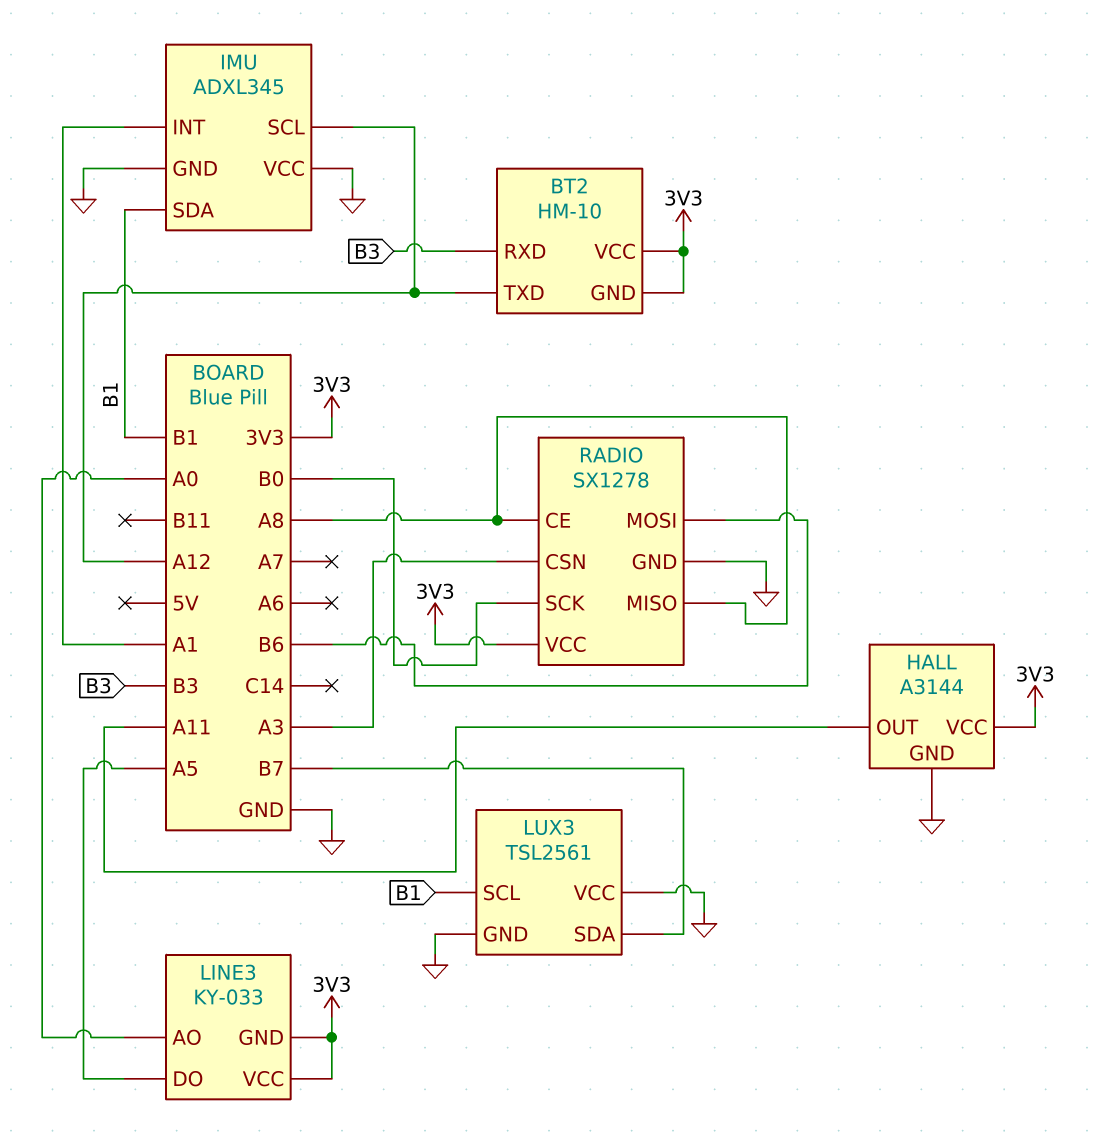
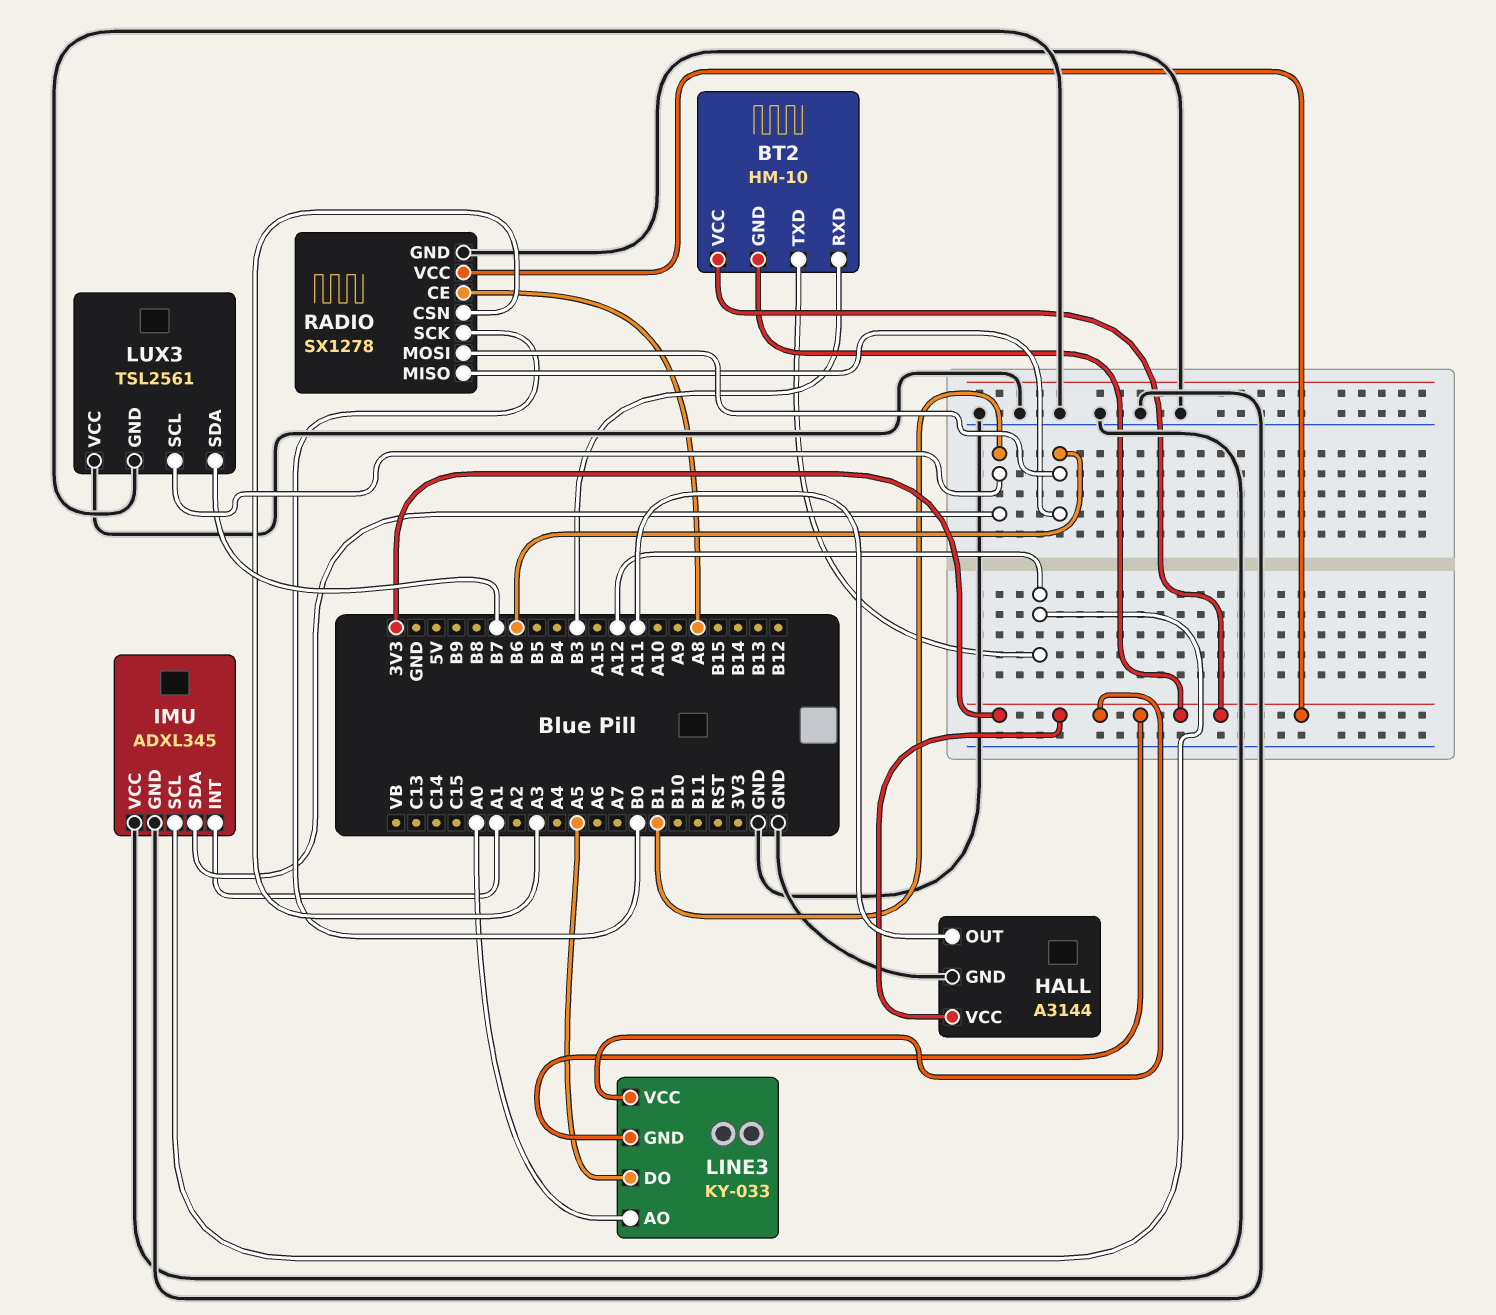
RADIO pin MISO: A8 -> B6

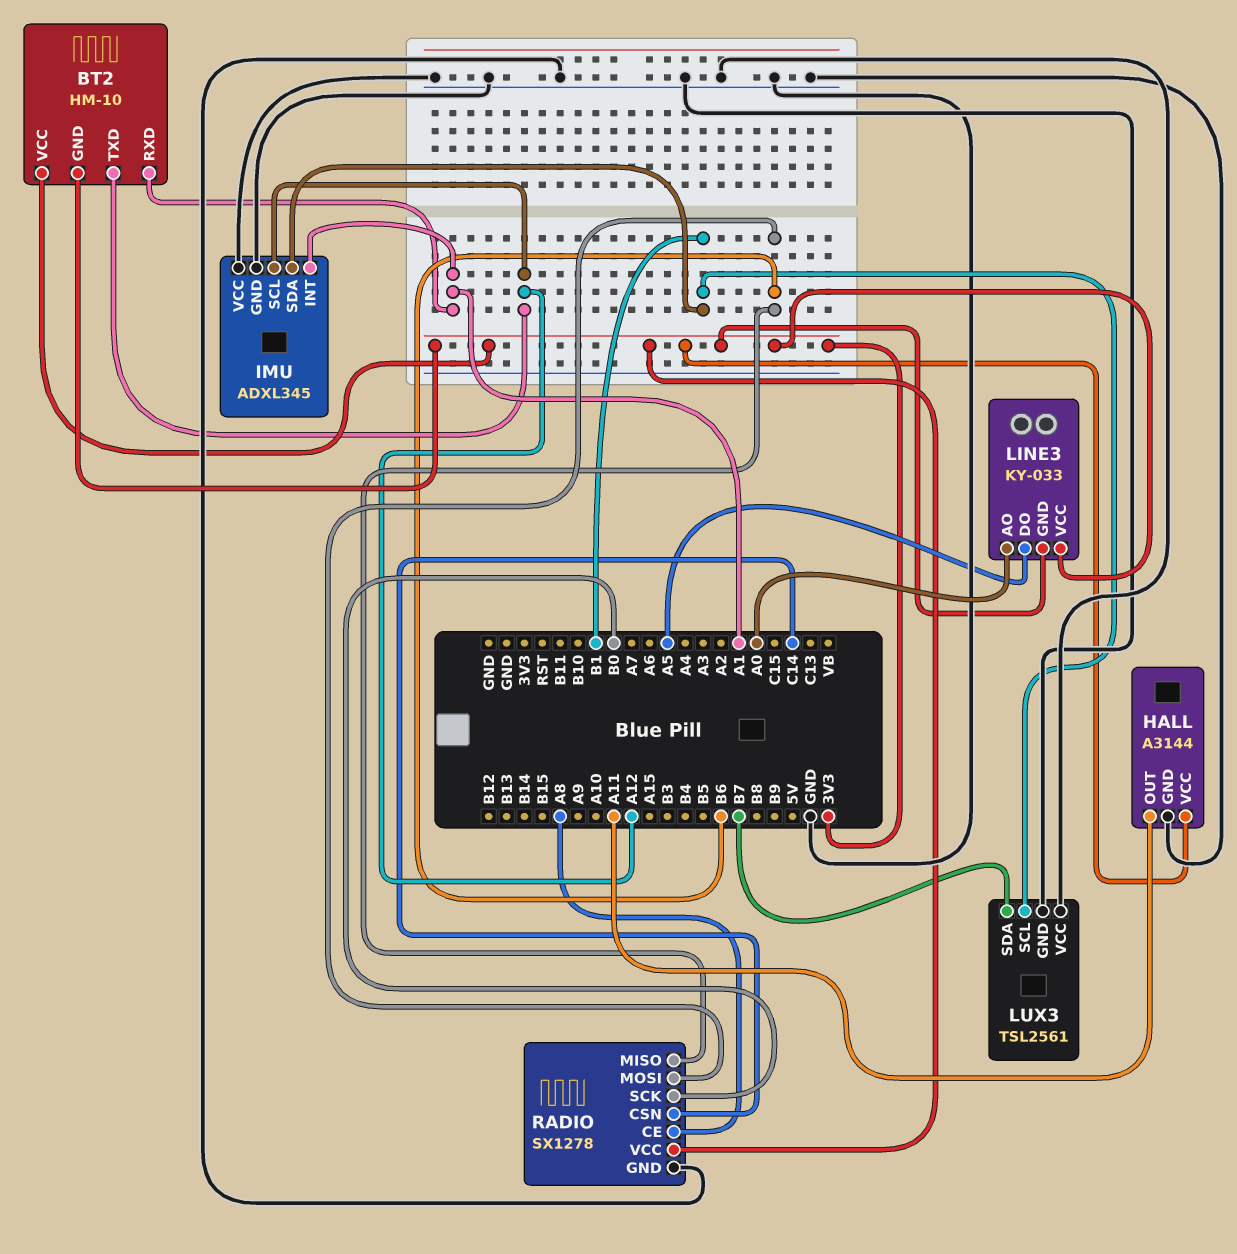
BT2 pin RXD: B3 -> A1
RADIO pin CSN: A3 -> C14

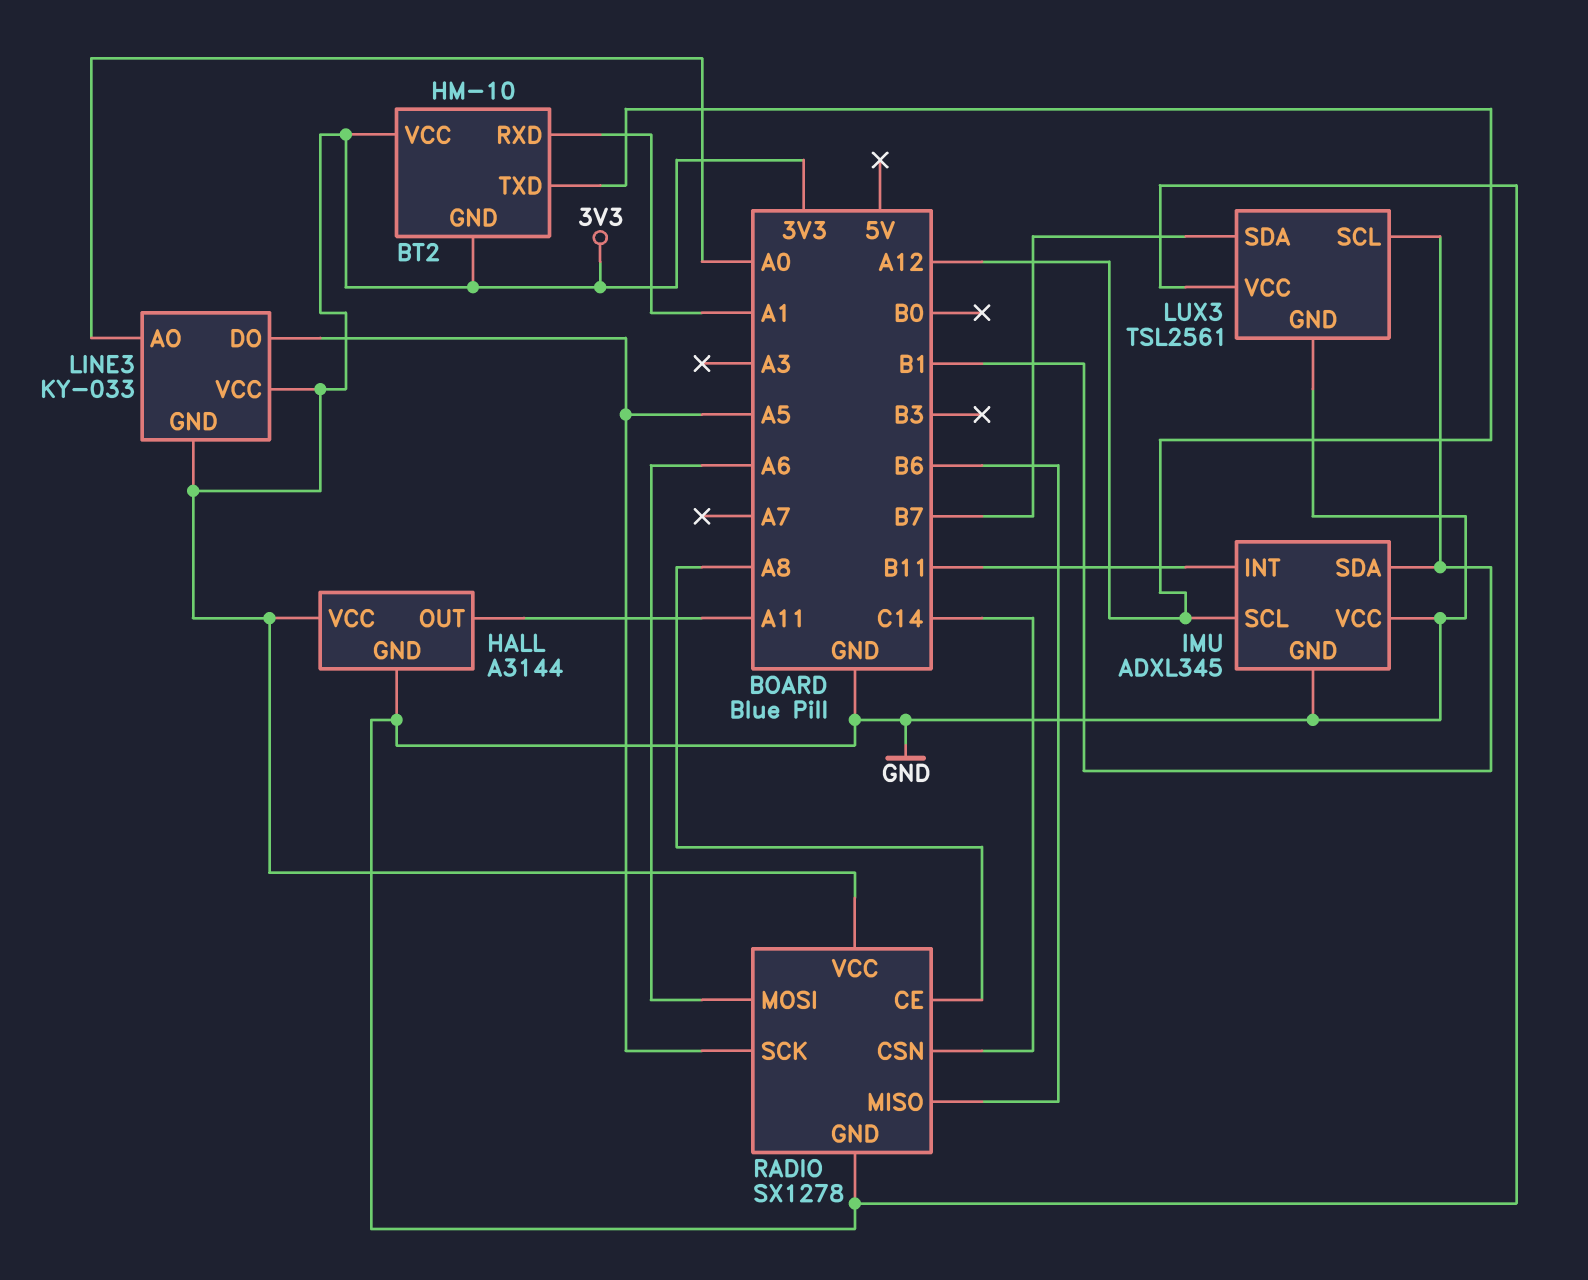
IMU pin INT: A1 -> B11
RADIO pin MOSI: B6 -> A6
RADIO pin SCK: B0 -> A5

